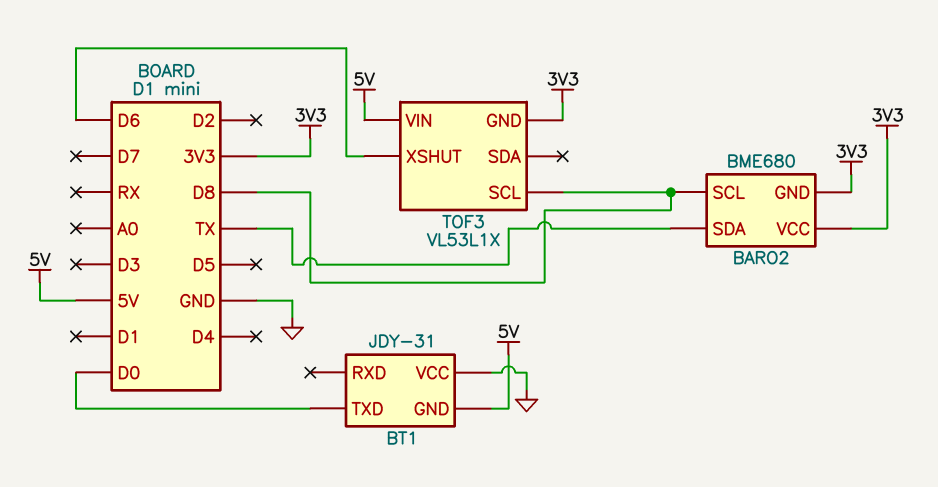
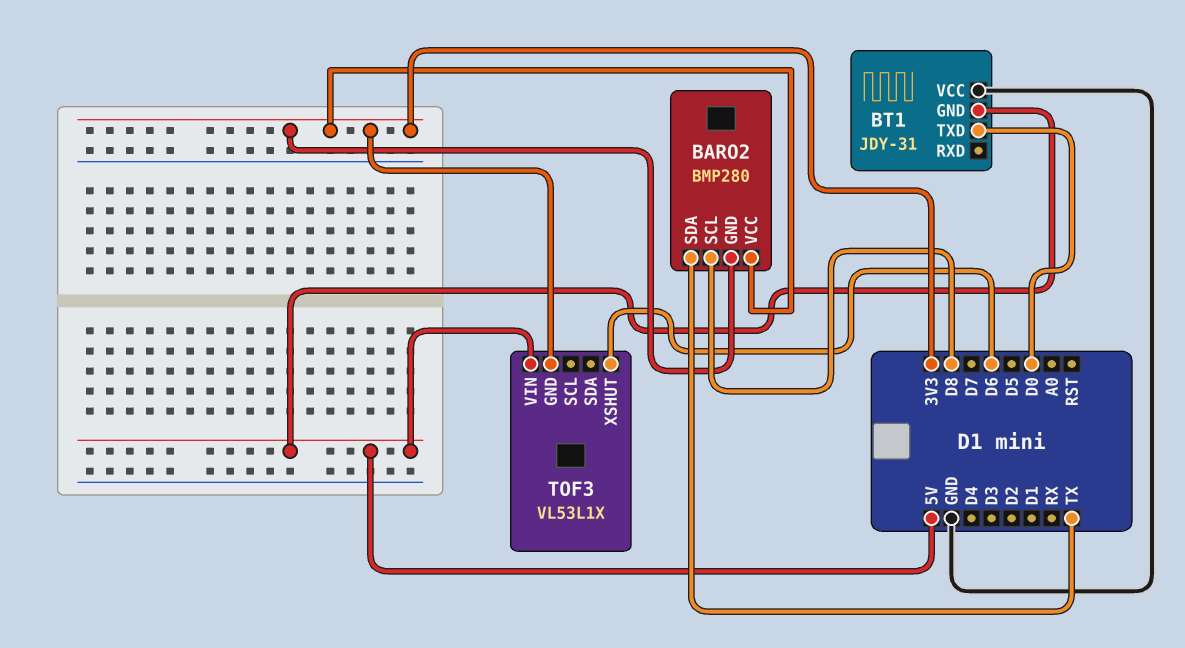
BARO2: BME680 -> BMP280
TOF3 pin SCL: D8 -> none

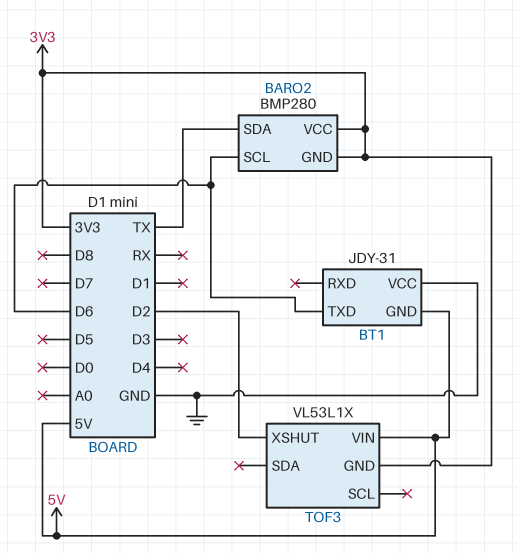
BARO2 pin SCL: D8 -> D6
BT1 pin TXD: D0 -> D6
TOF3 pin XSHUT: D6 -> D2

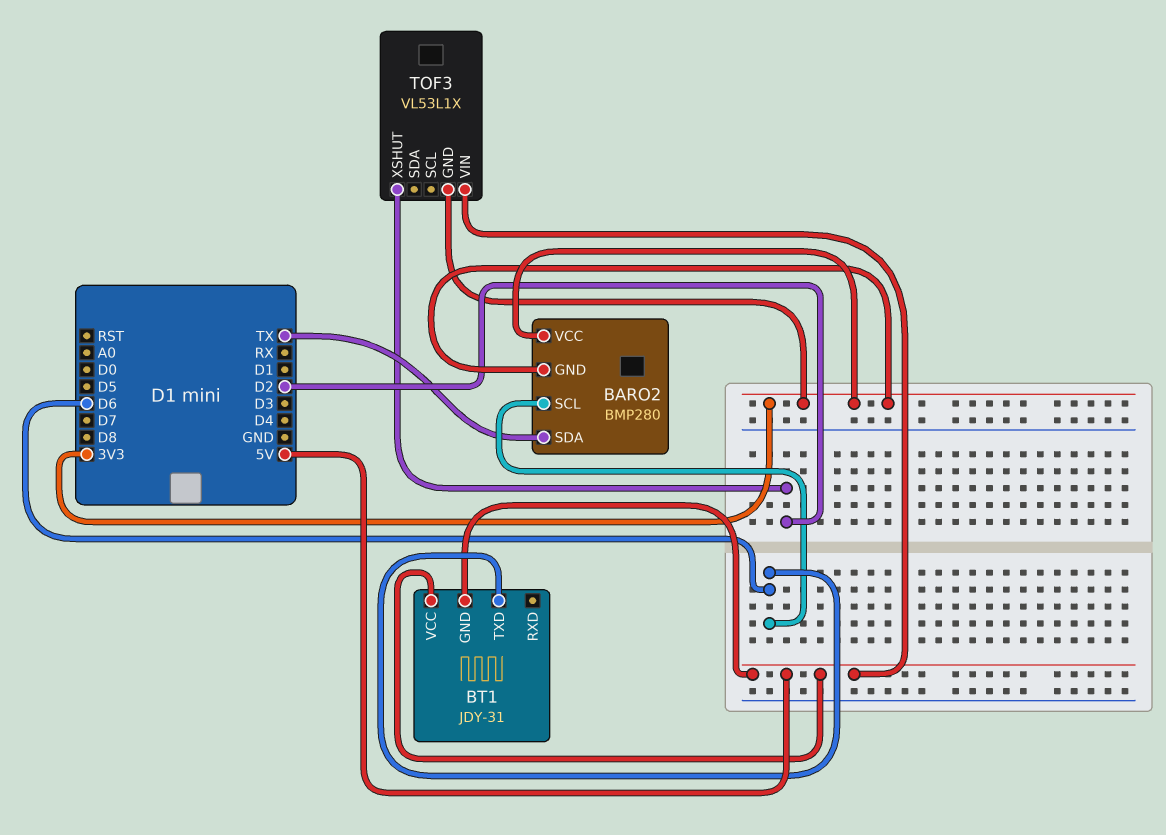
BT1 pin VCC: GND -> 5V

